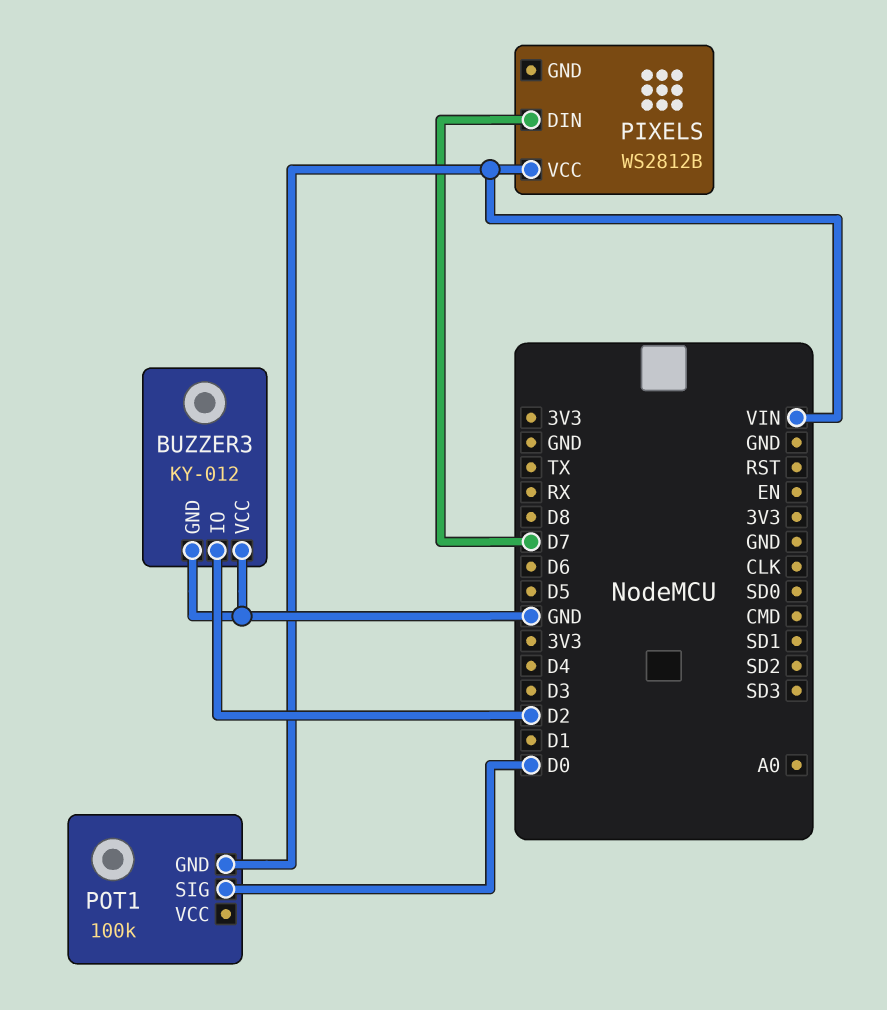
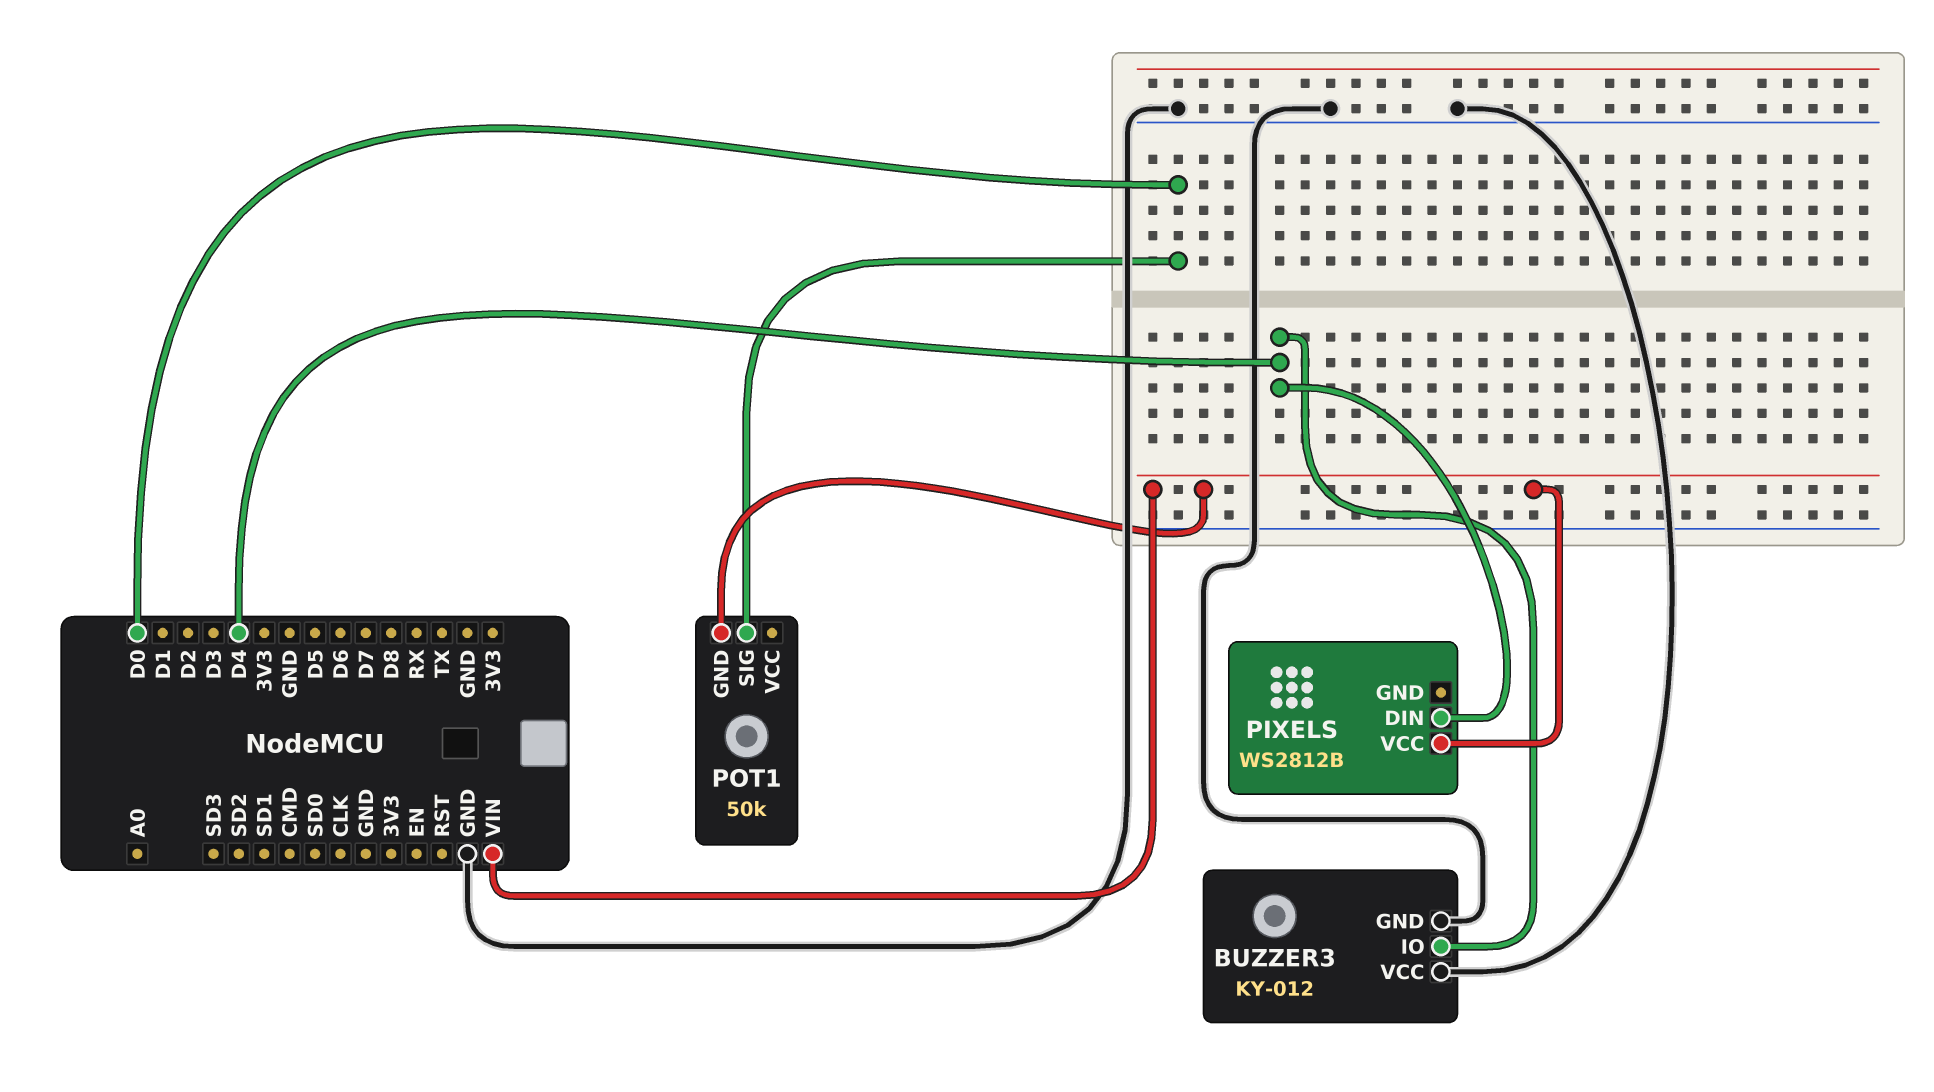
BUZZER3 pin IO: D2 -> D4
PIXELS pin DIN: D7 -> D4
POT1: 100k -> 50k

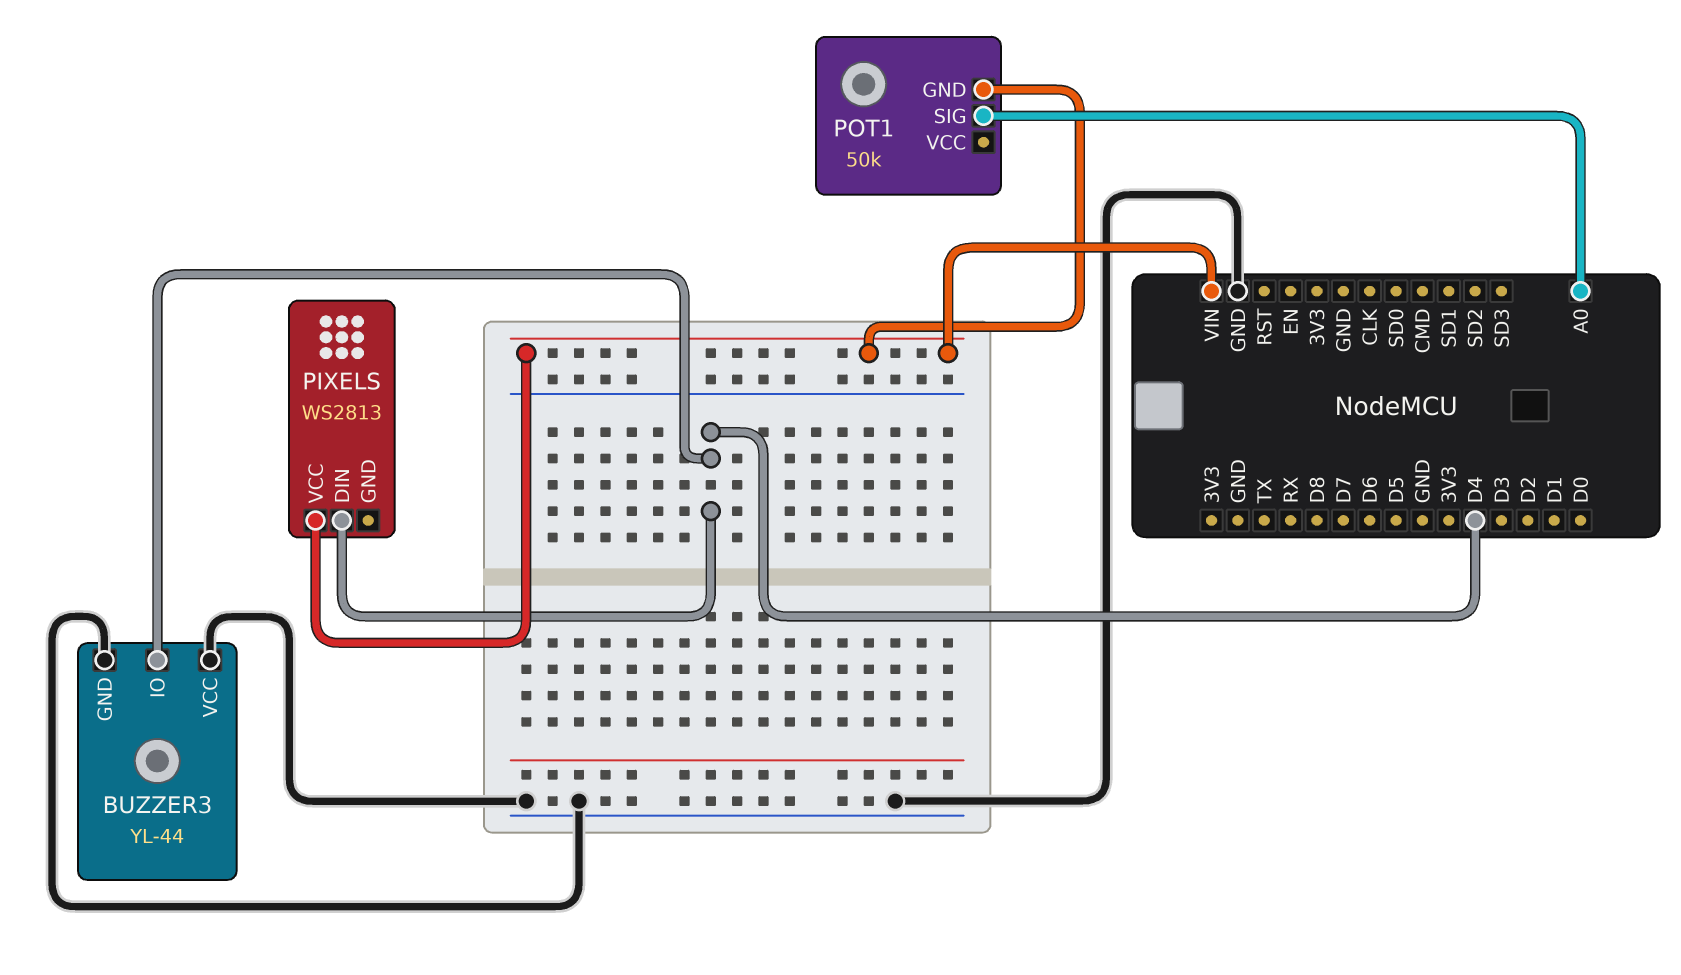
BUZZER3: KY-012 -> YL-44
PIXELS: WS2812B -> WS2813
POT1 pin SIG: D0 -> A0

